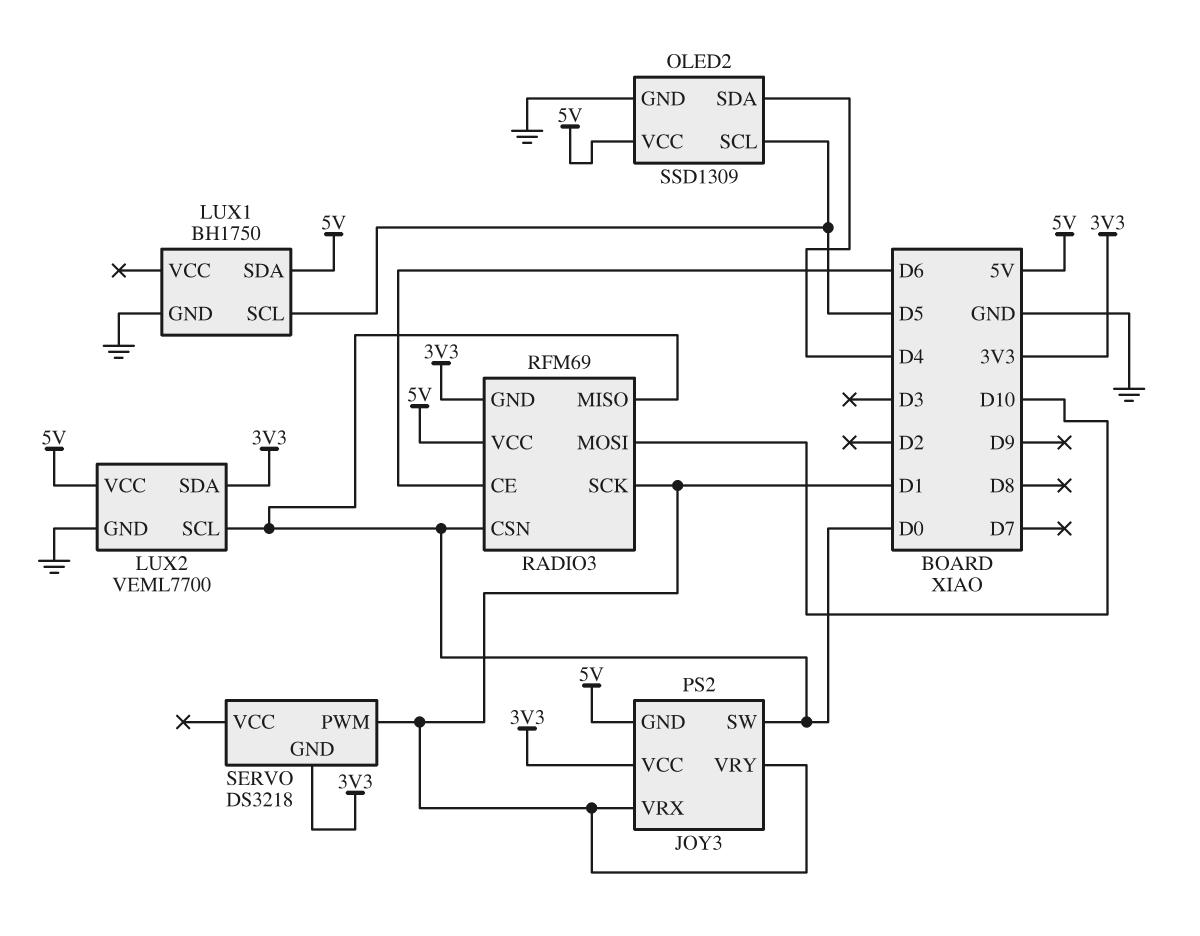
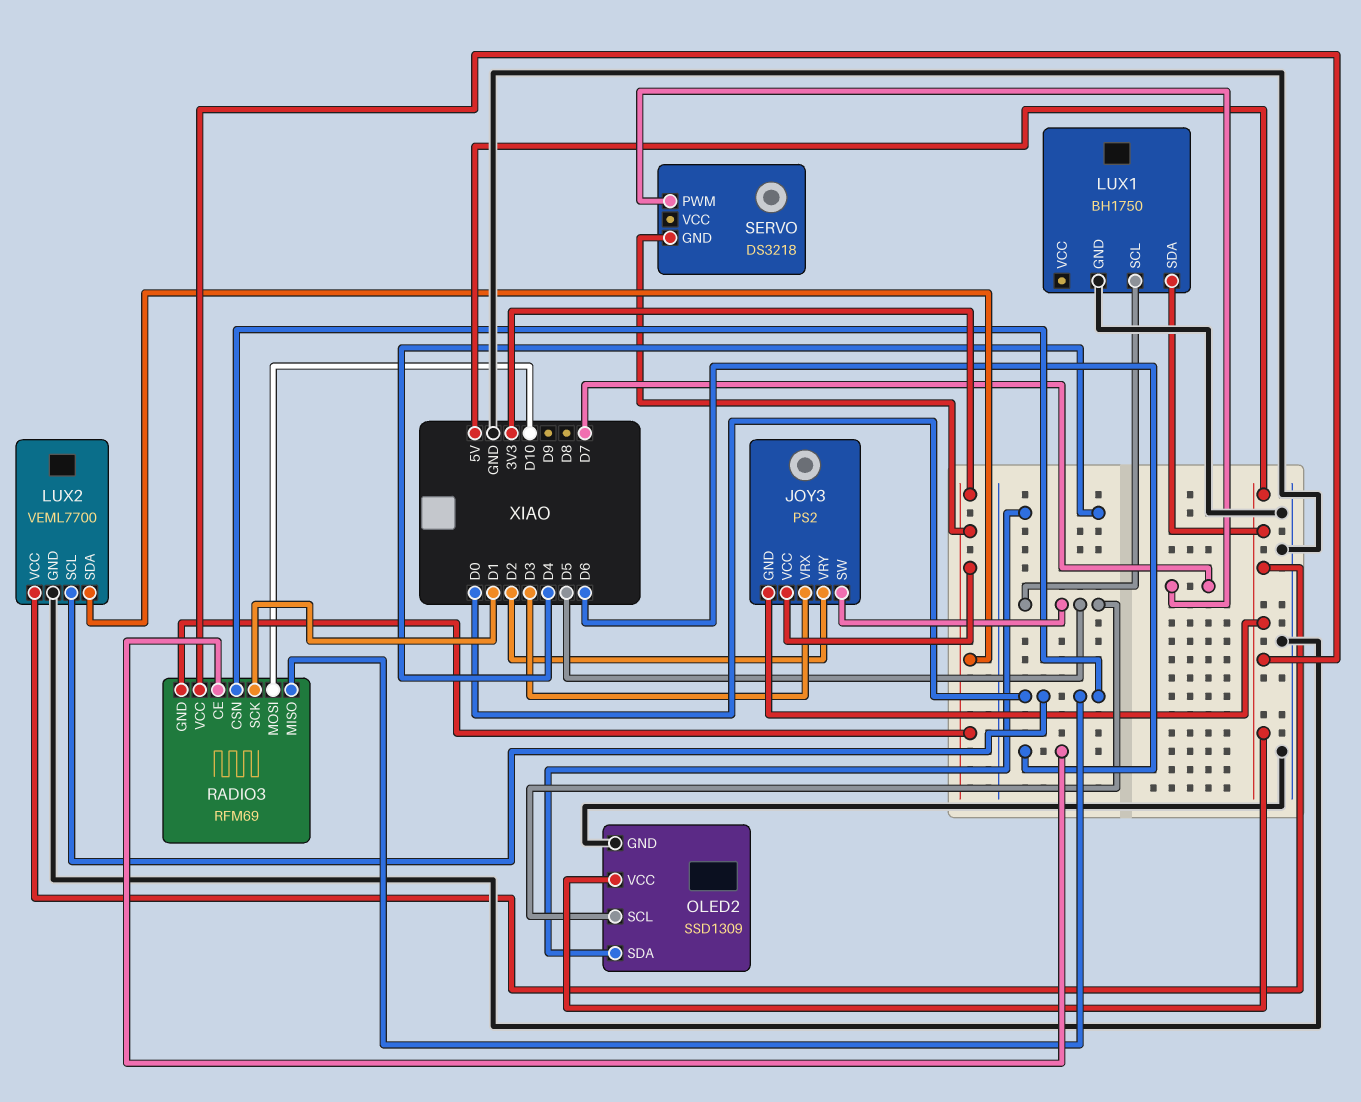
JOY3 pin SW: D0 -> D5
JOY3 pin VRX: D1 -> D3
JOY3 pin VRY: D1 -> D2
SERVO pin PWM: D1 -> D7

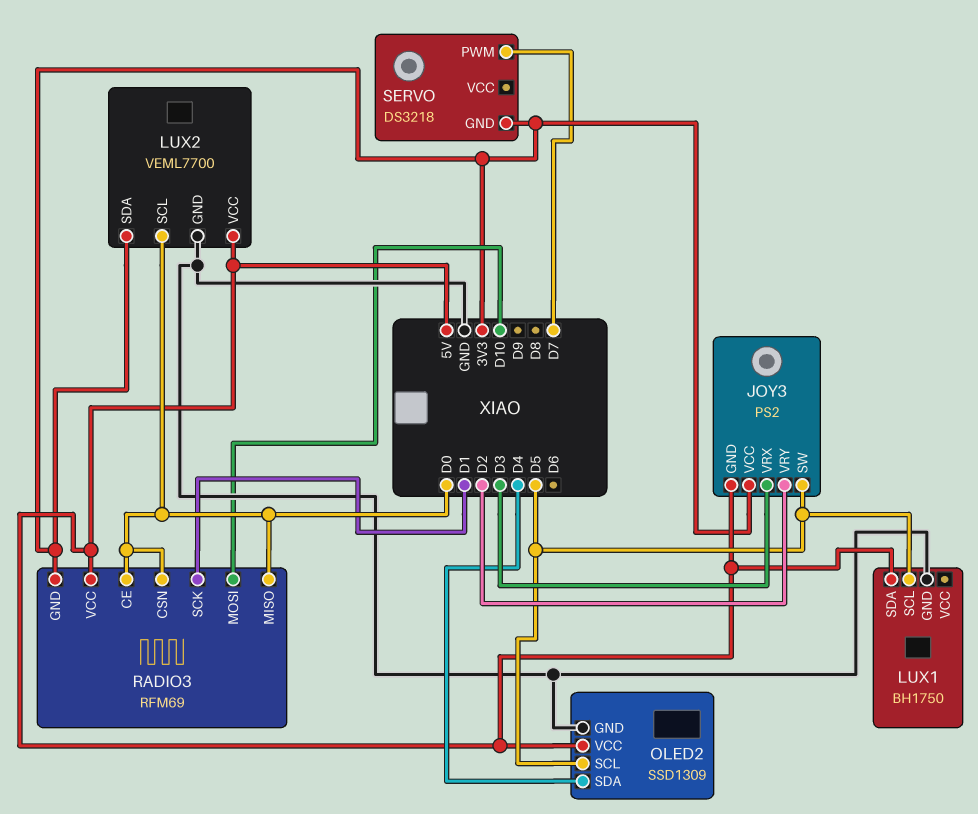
RADIO3 pin CE: D6 -> D0

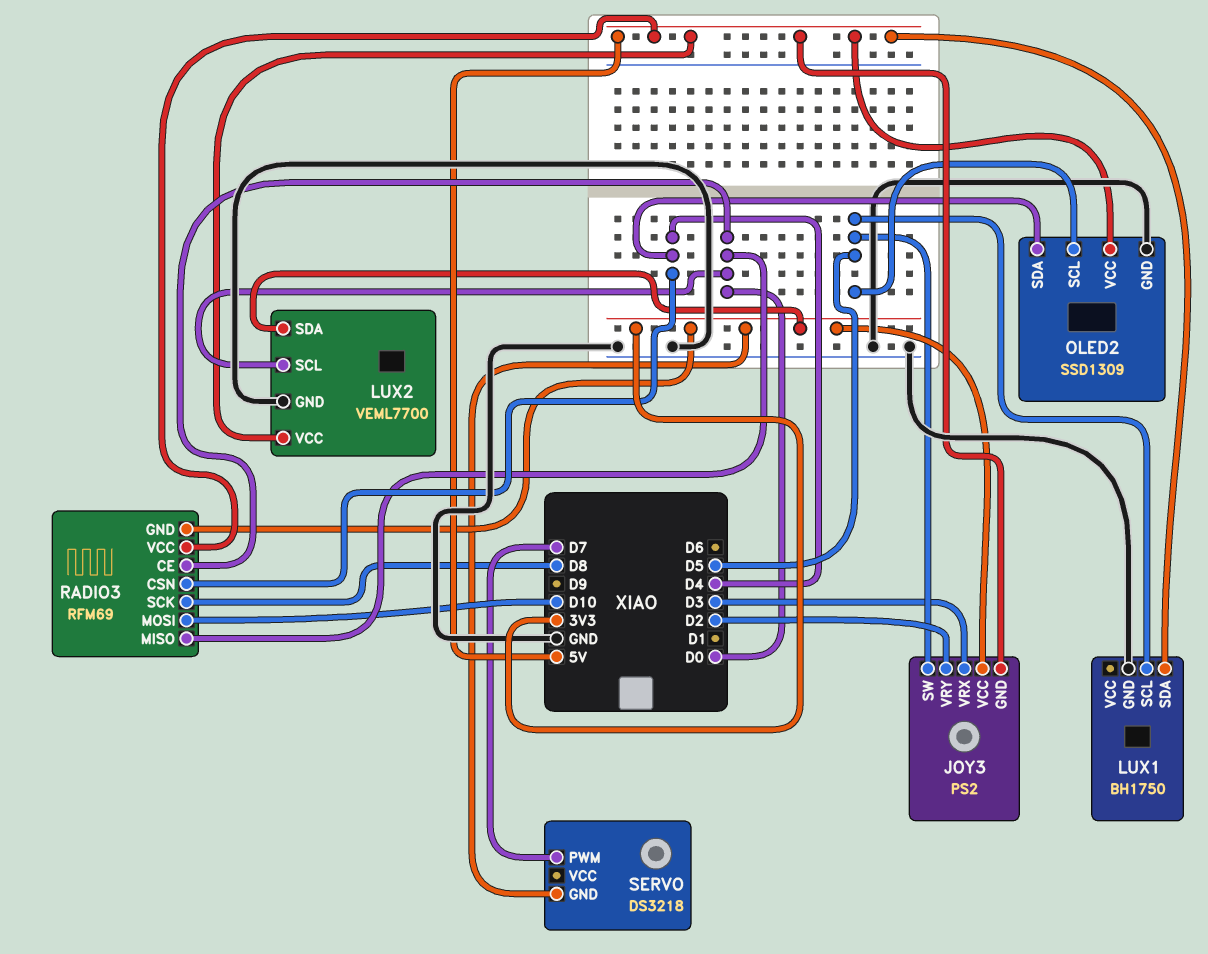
RADIO3 pin CSN: D0 -> D4
RADIO3 pin SCK: D1 -> D8

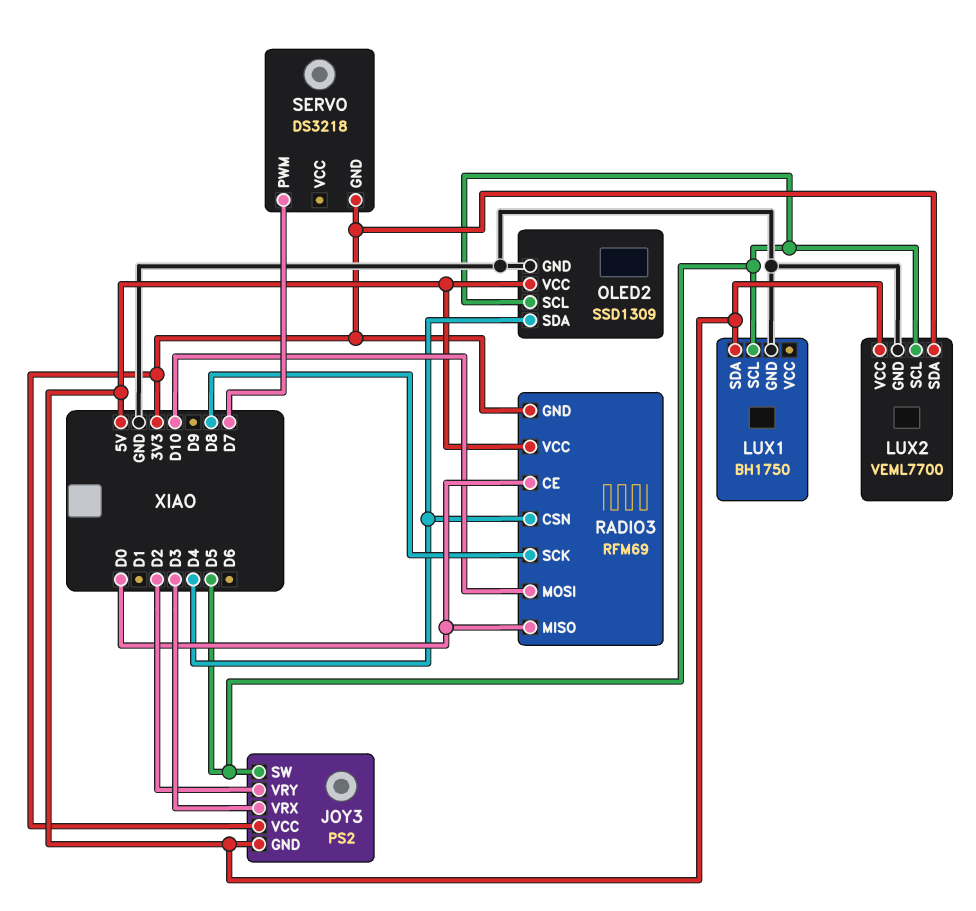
LUX2 pin SCL: D0 -> D5

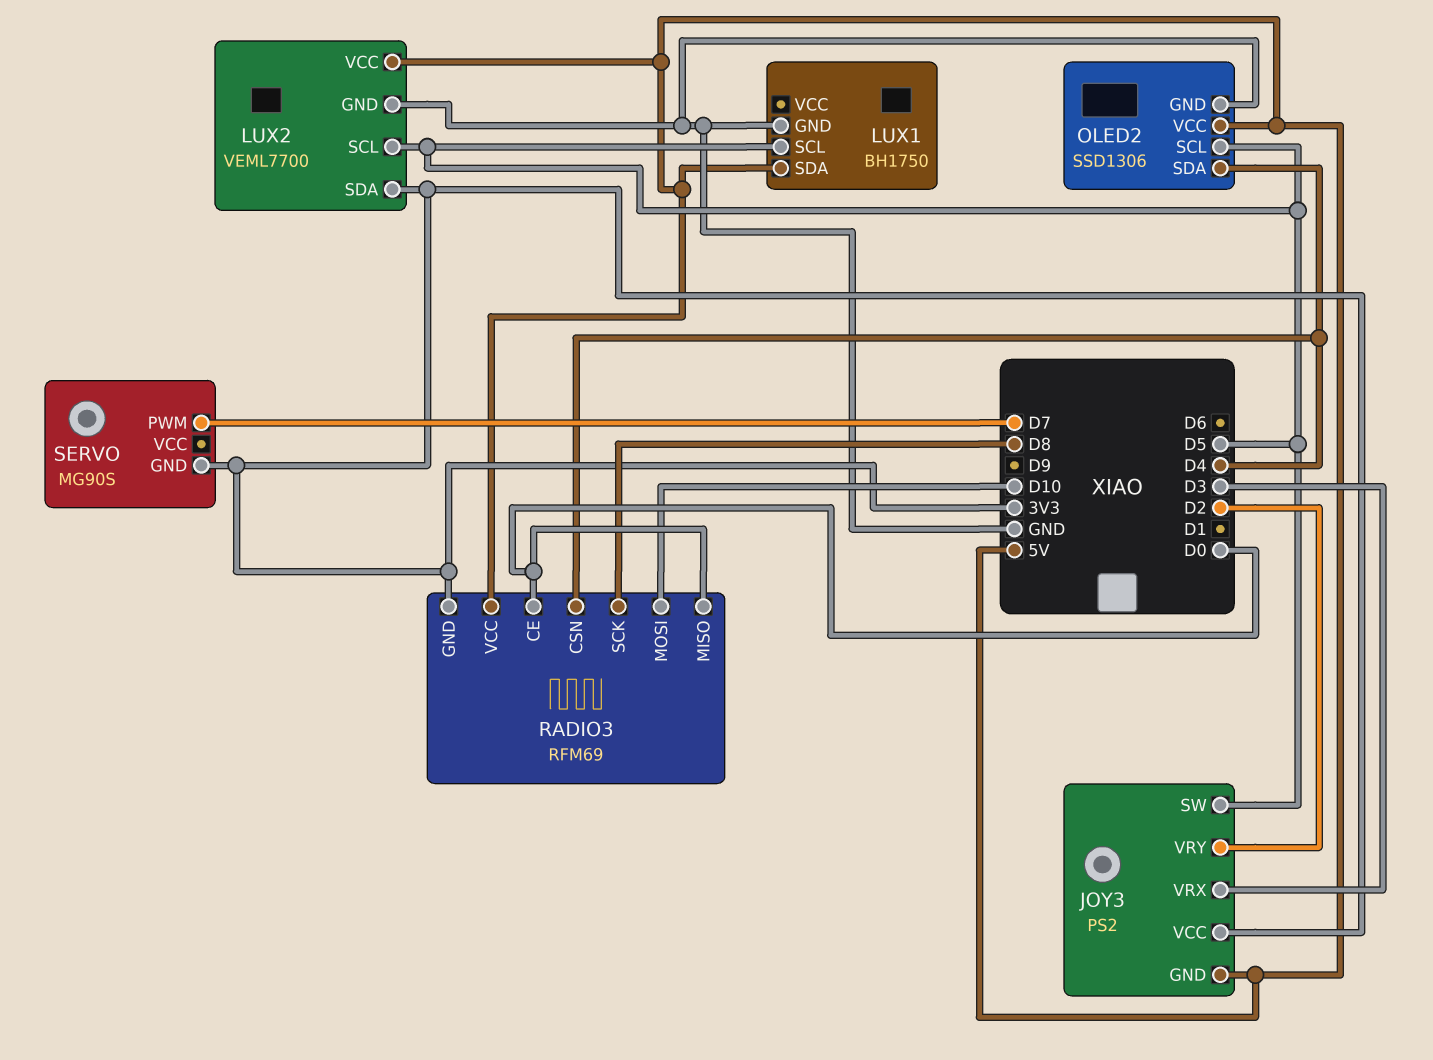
OLED2: SSD1309 -> SSD1306
SERVO: DS3218 -> MG90S

